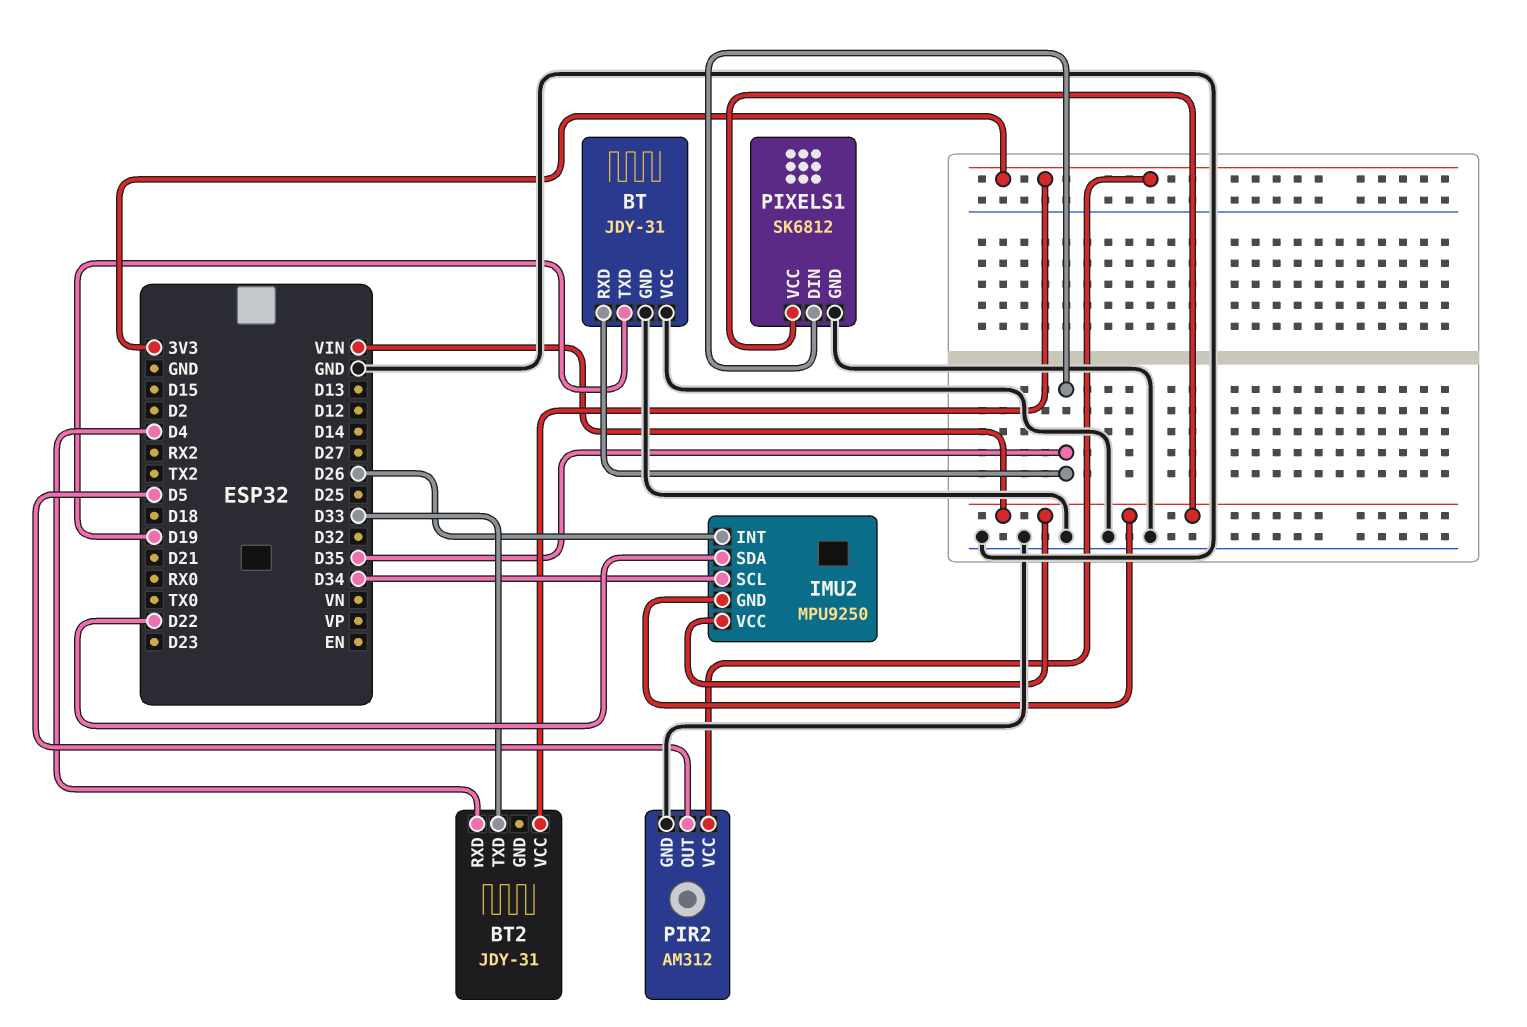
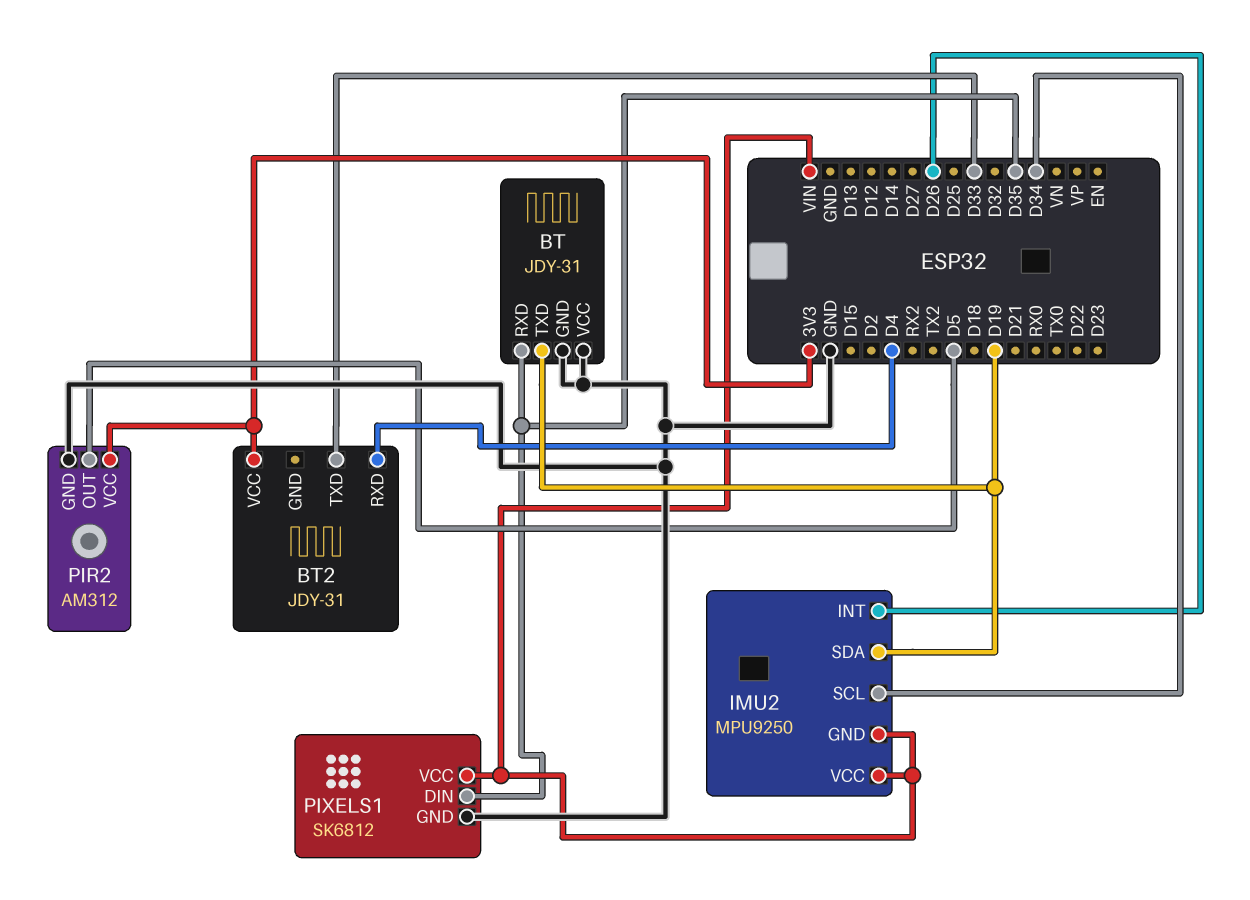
IMU2 pin SDA: D22 -> D19

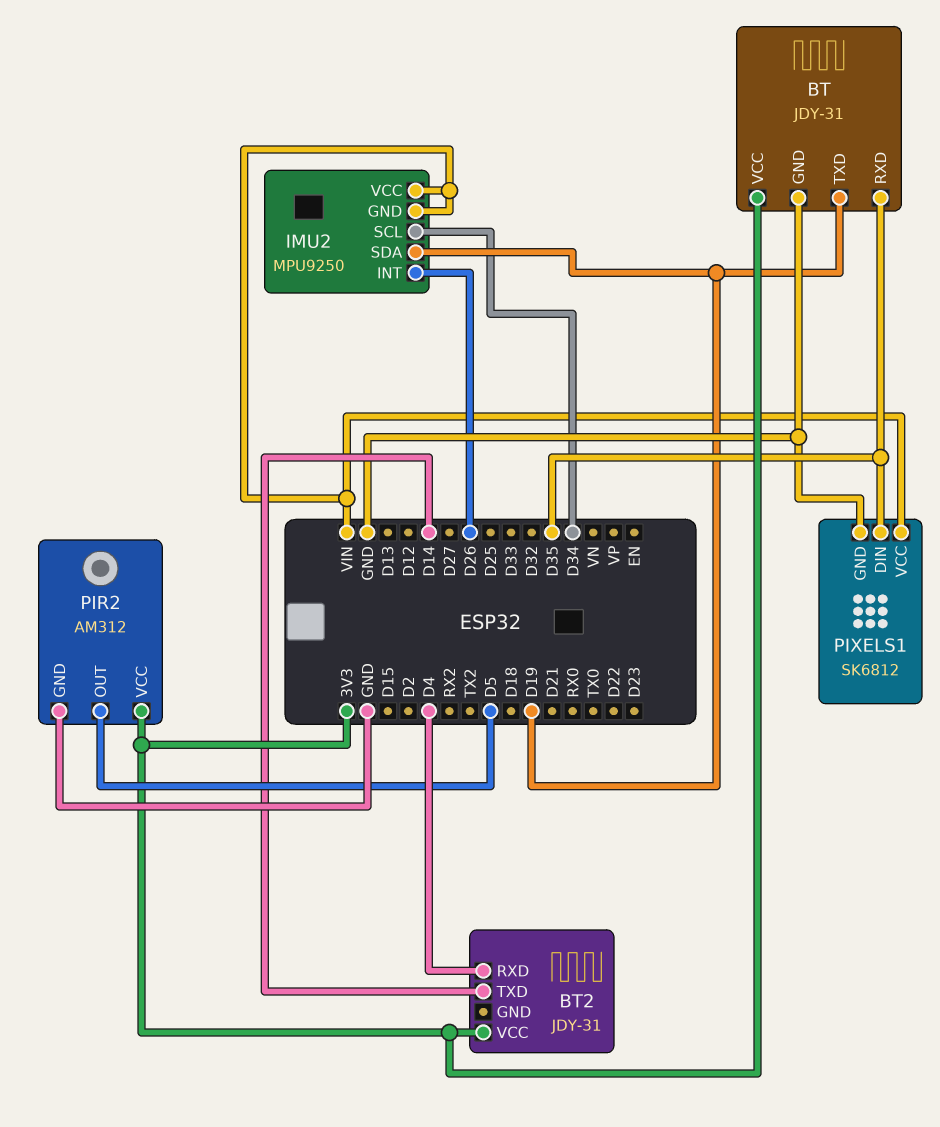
BT pin VCC: GND -> 3V3
BT2 pin TXD: D33 -> D14

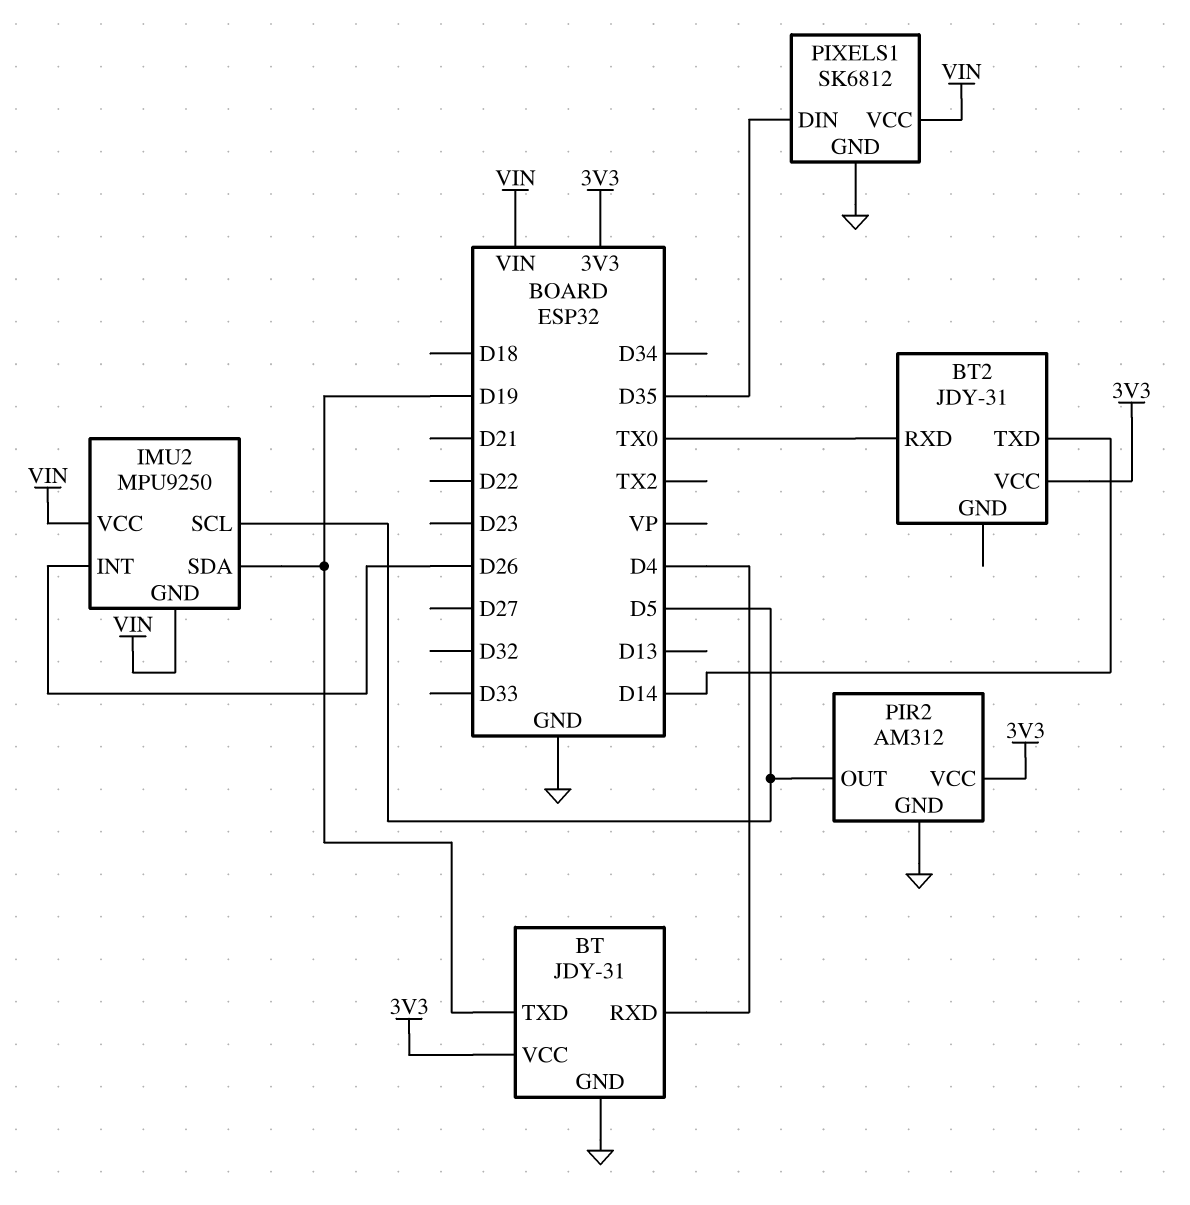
BT pin RXD: D35 -> D4
BT2 pin RXD: D4 -> TX0
IMU2 pin SCL: D34 -> D5

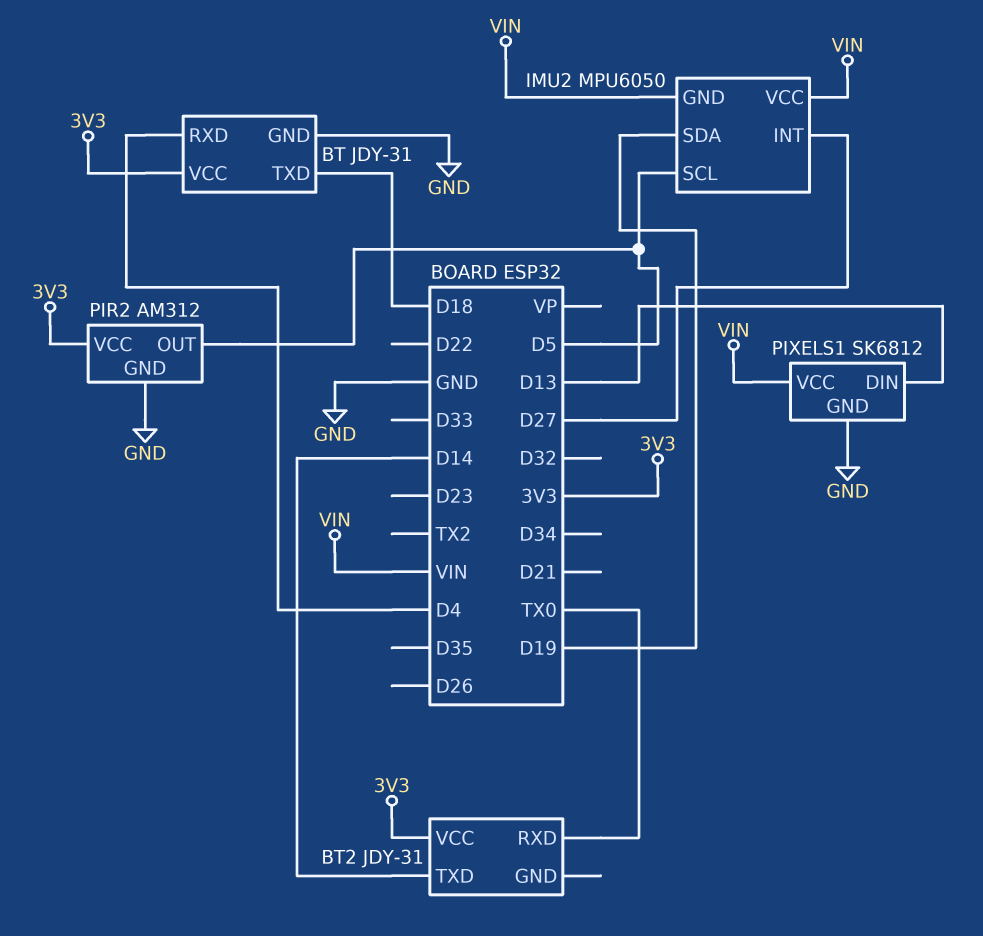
BT pin TXD: D19 -> D18
IMU2: MPU9250 -> MPU6050
IMU2 pin INT: D26 -> D27
PIXELS1 pin DIN: D35 -> D13

